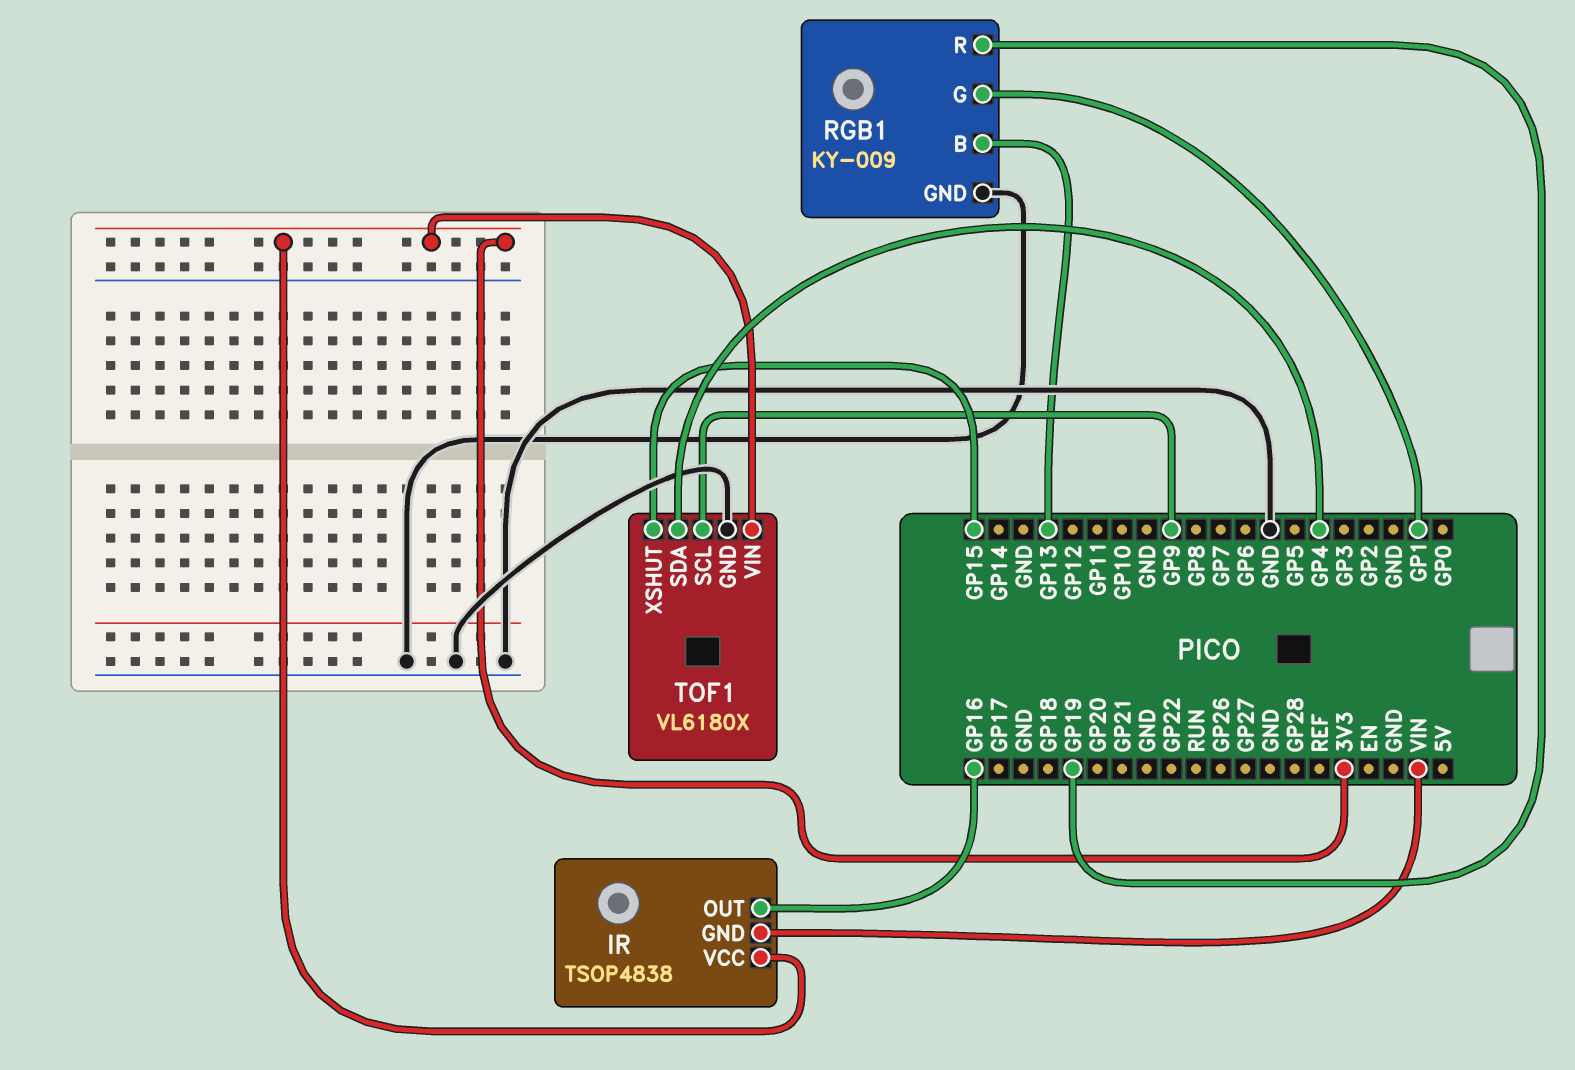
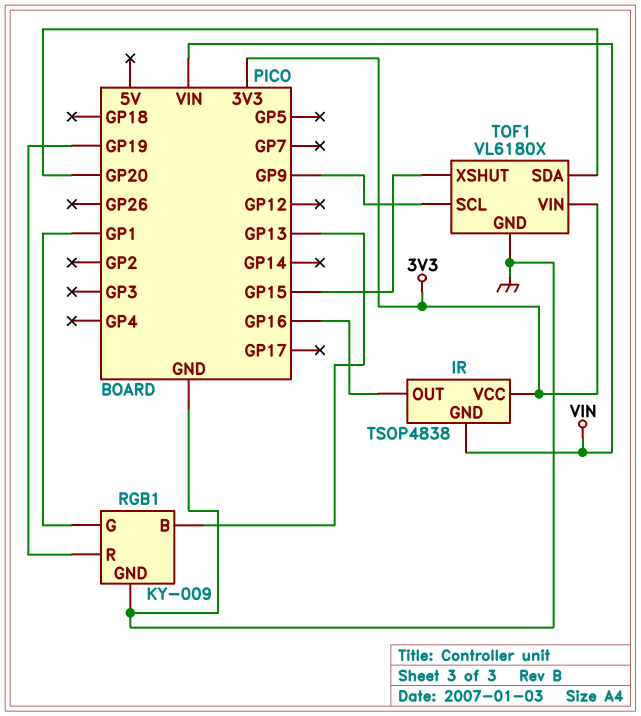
TOF1 pin SDA: GP4 -> GP20

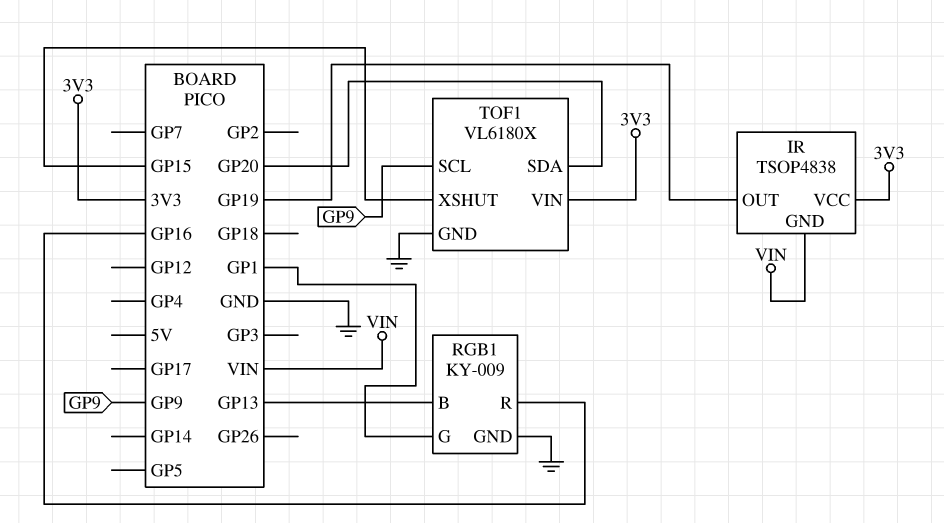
IR pin OUT: GP16 -> GP19
RGB1 pin R: GP19 -> GP16

